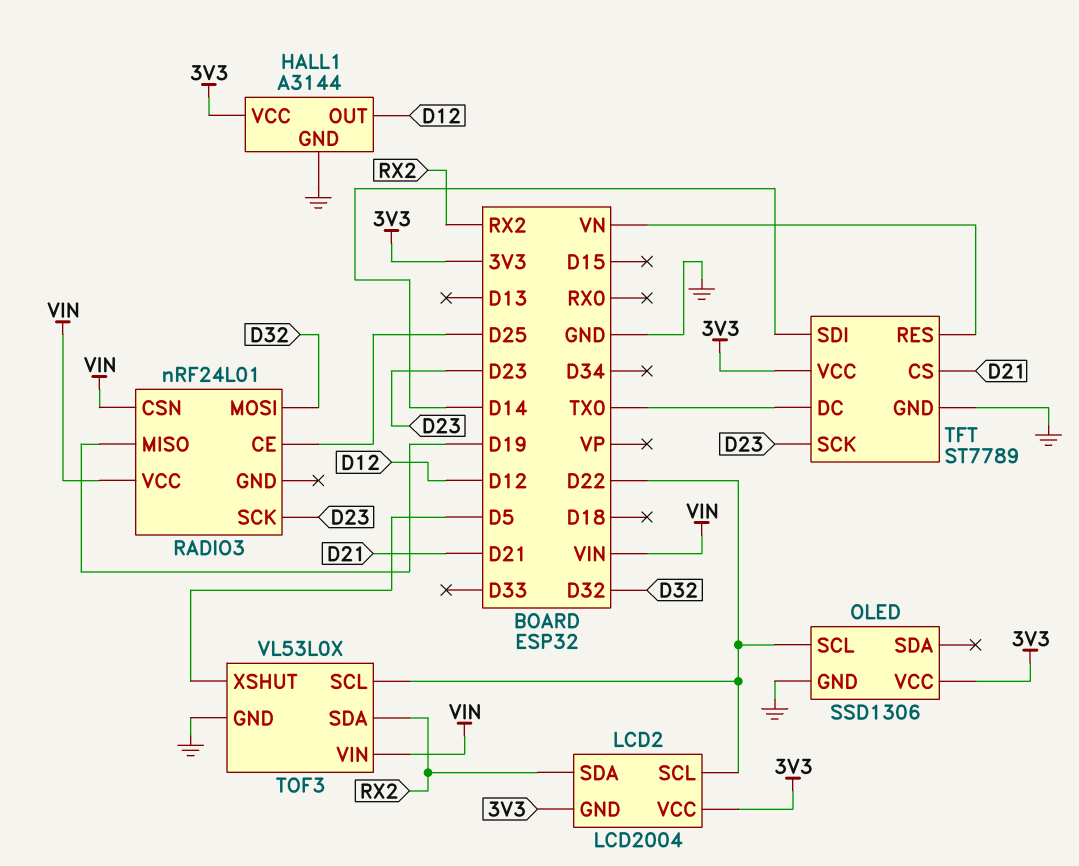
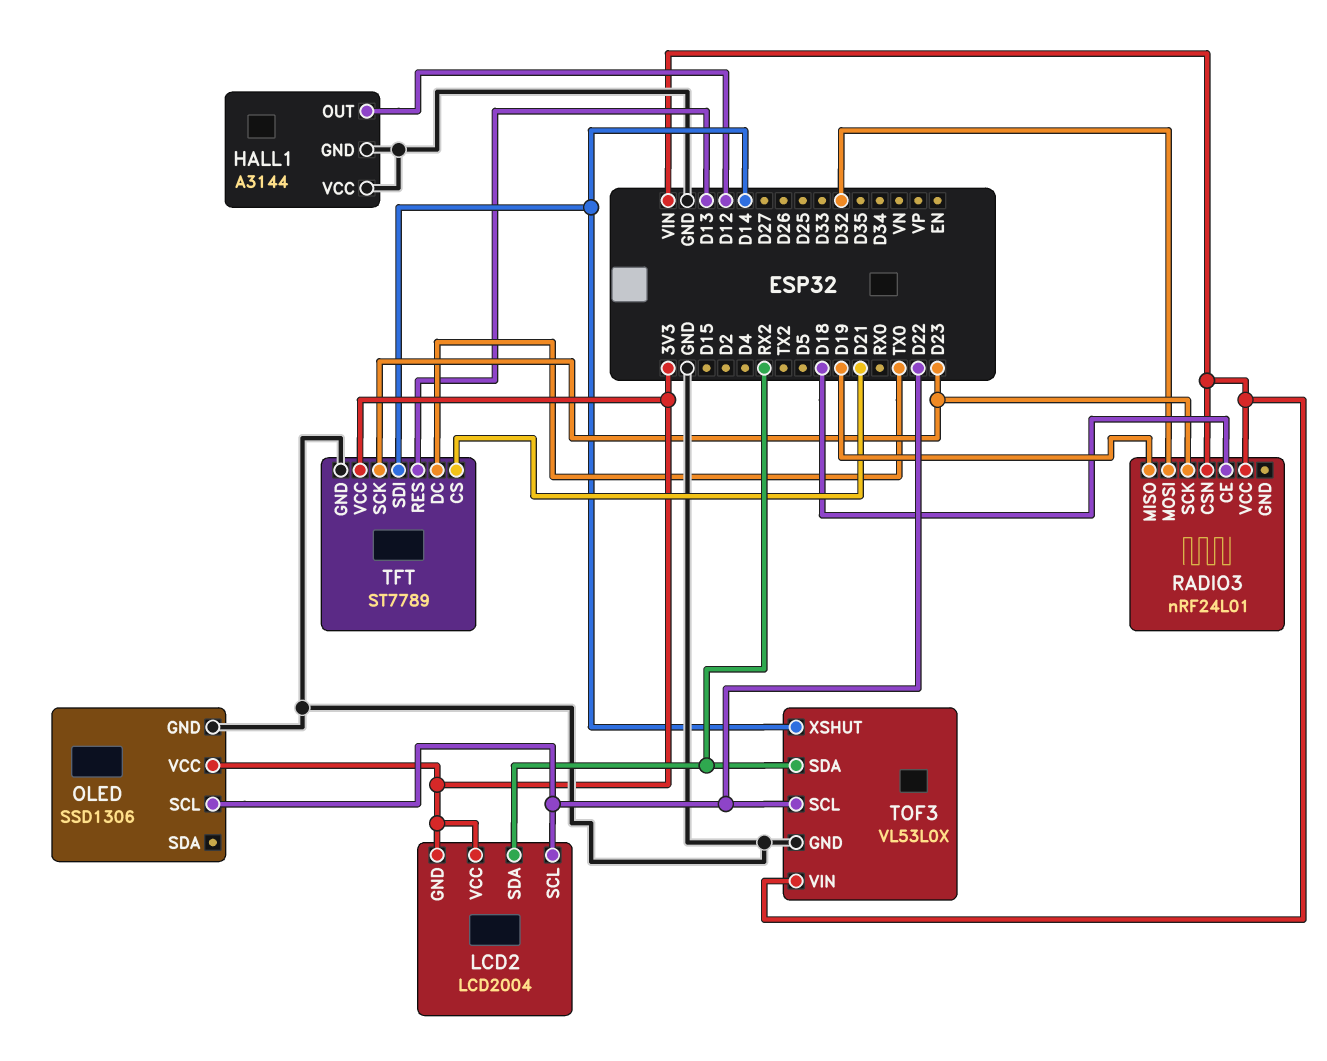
HALL1 pin VCC: 3V3 -> GND
RADIO3 pin CE: D25 -> D18
TFT pin RES: VN -> D13
TOF3 pin XSHUT: D5 -> D14

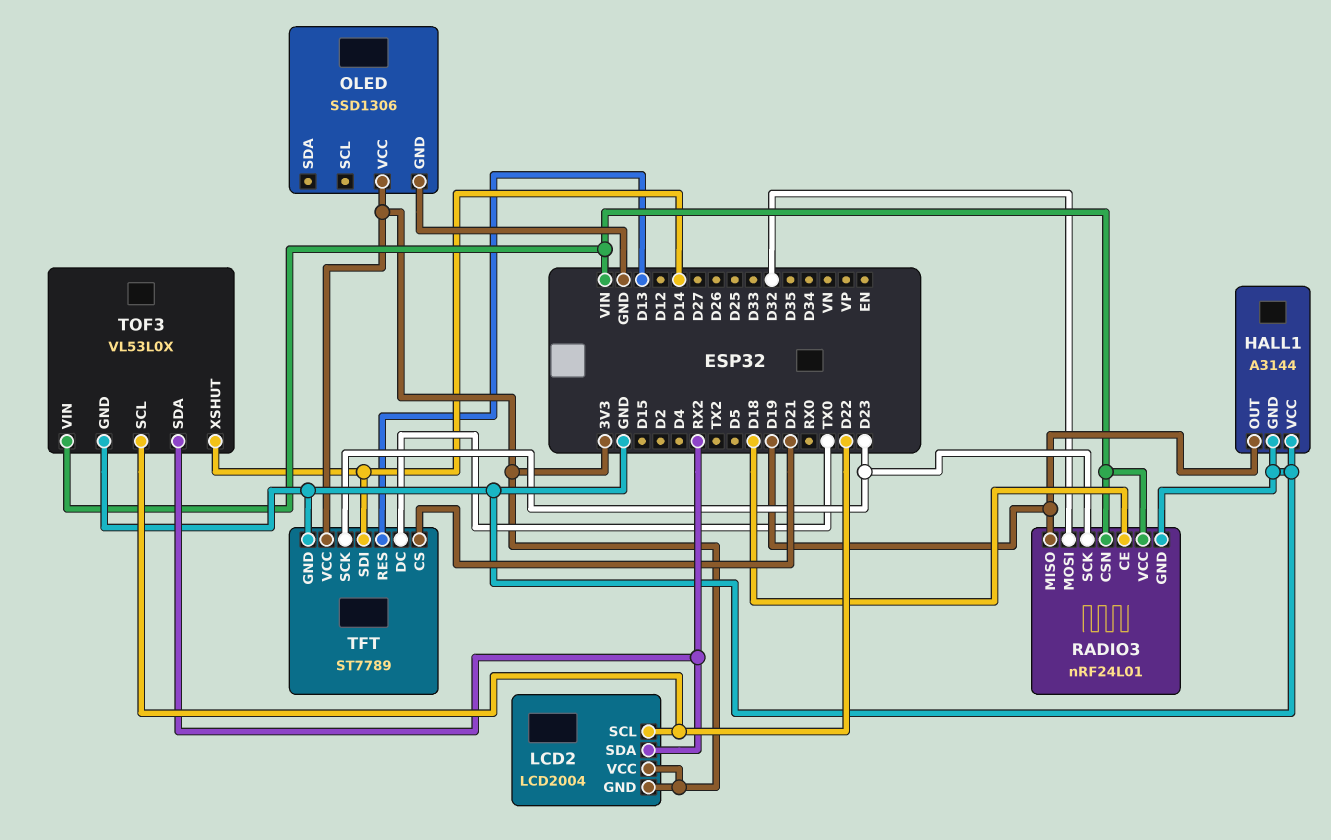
HALL1 pin OUT: D12 -> D19
OLED pin SCL: D22 -> none
RADIO3 pin GND: none -> GND

